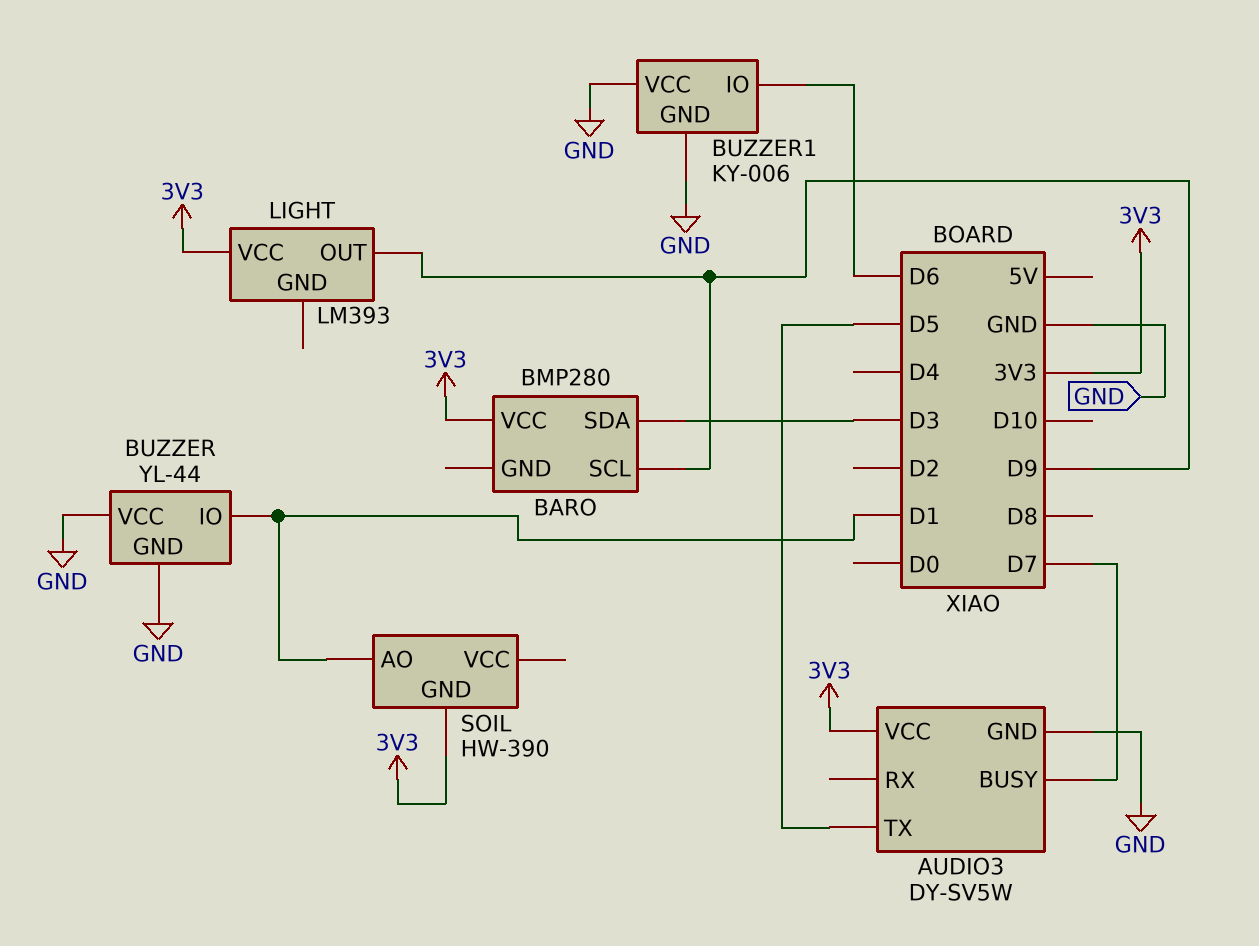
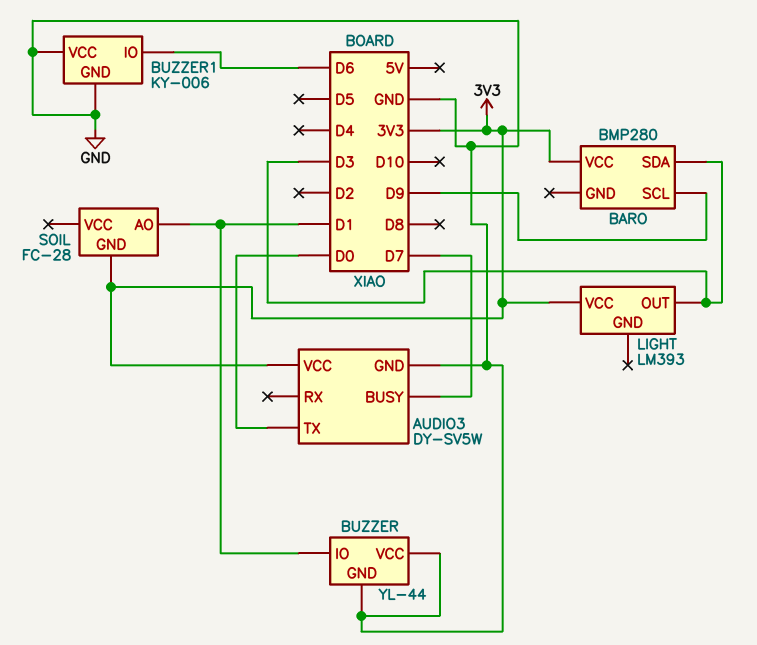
AUDIO3 pin TX: D5 -> D0
LIGHT pin OUT: D9 -> D3
SOIL: HW-390 -> FC-28

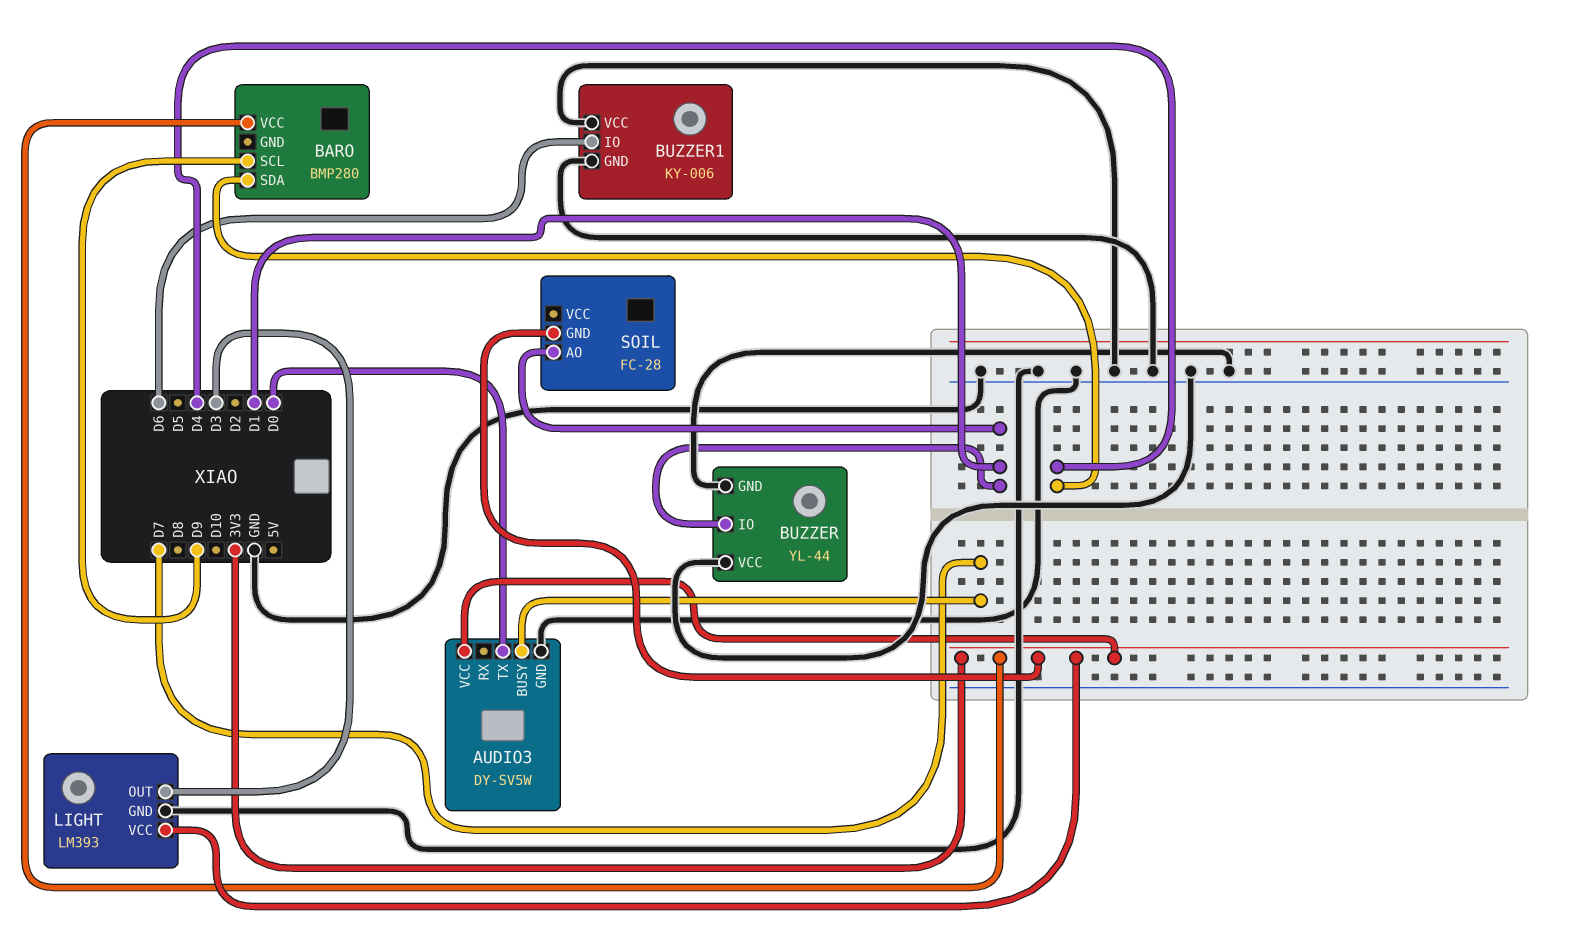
BARO pin SDA: D3 -> D4
LIGHT pin GND: none -> GND

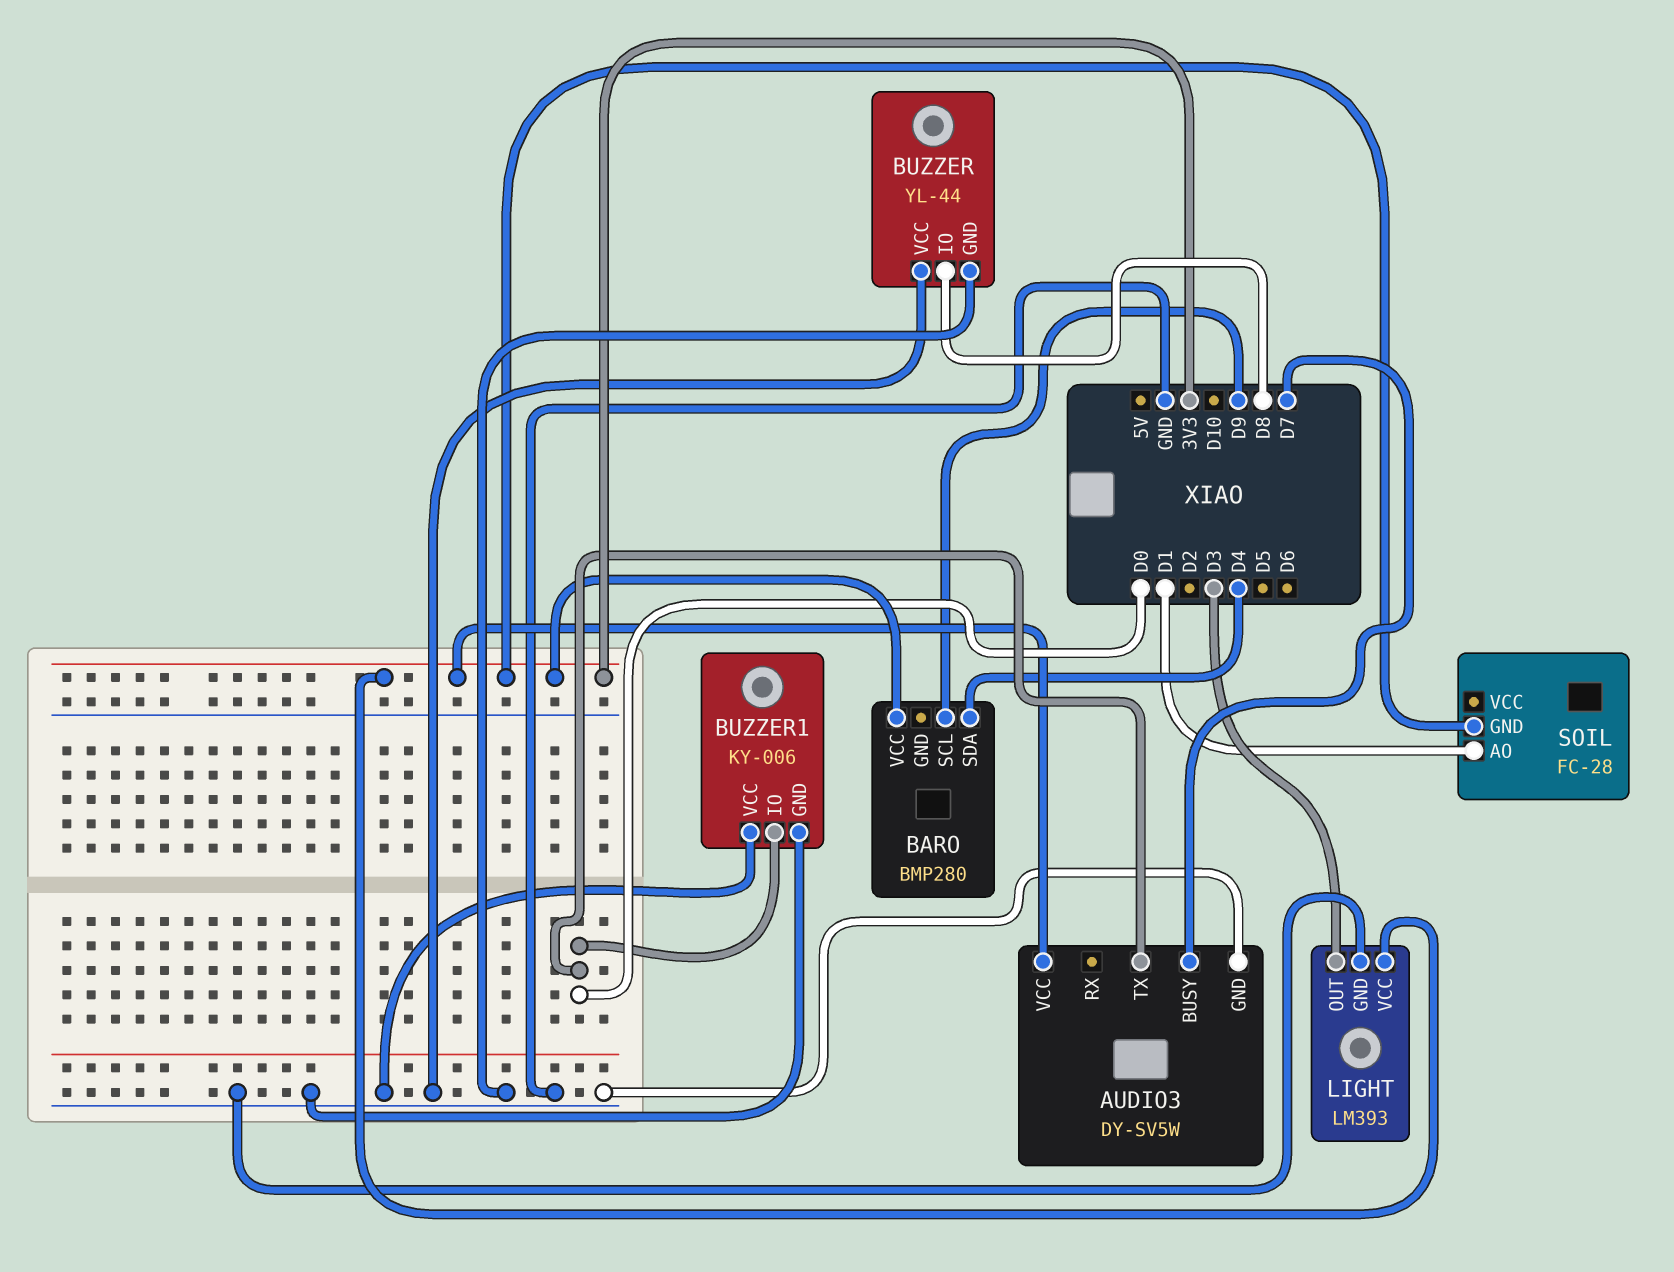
BUZZER pin IO: D1 -> D8
BUZZER1 pin IO: D6 -> D0

